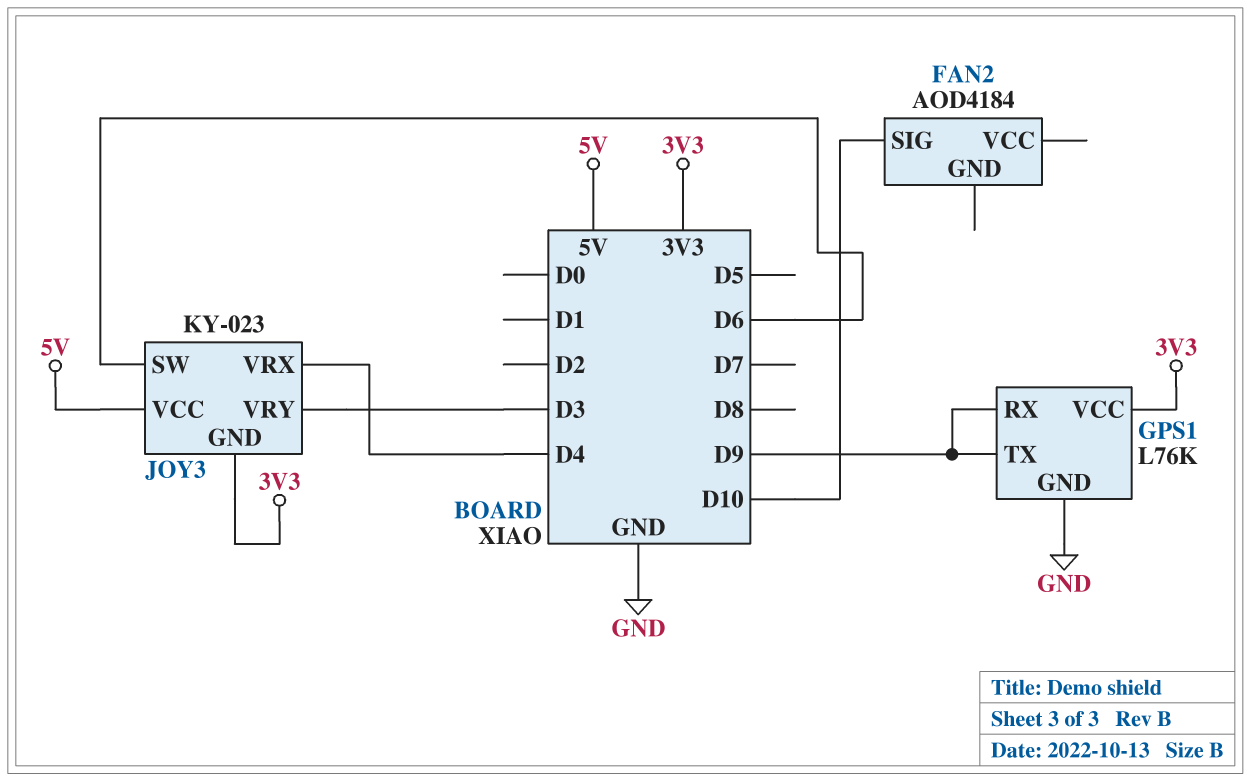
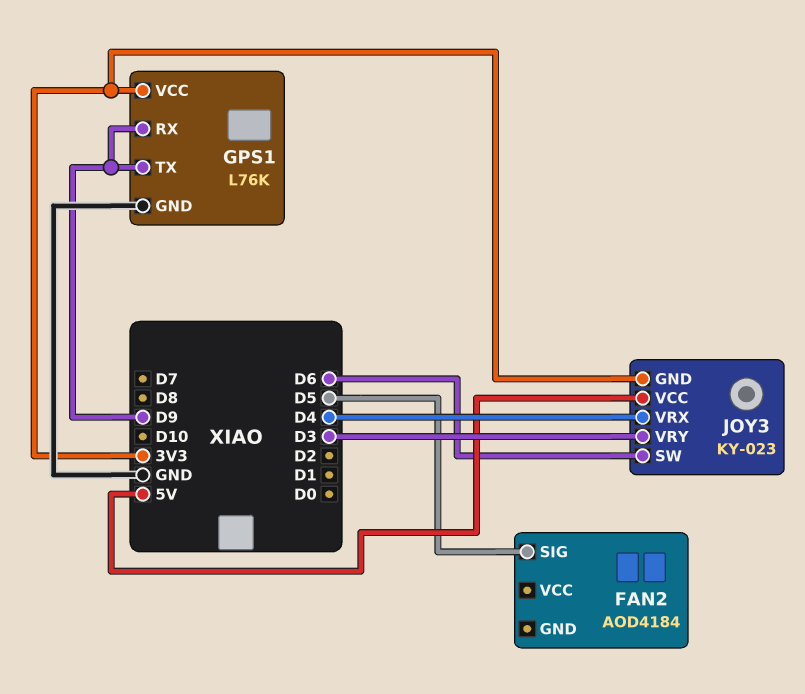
FAN2 pin SIG: D10 -> D5

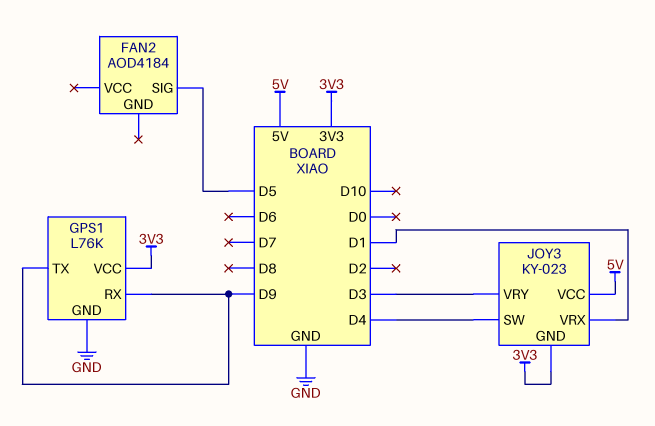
JOY3 pin SW: D6 -> D4
JOY3 pin VRX: D4 -> D1

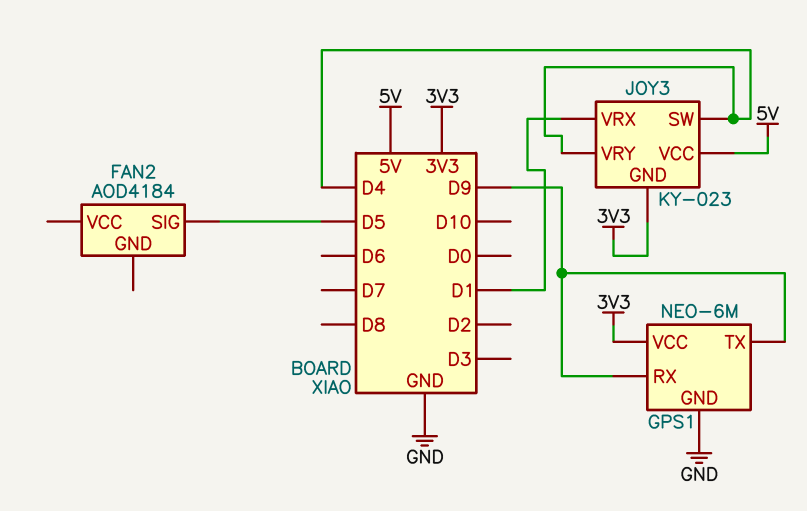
GPS1: L76K -> NEO-6M
JOY3 pin VRY: D3 -> D4

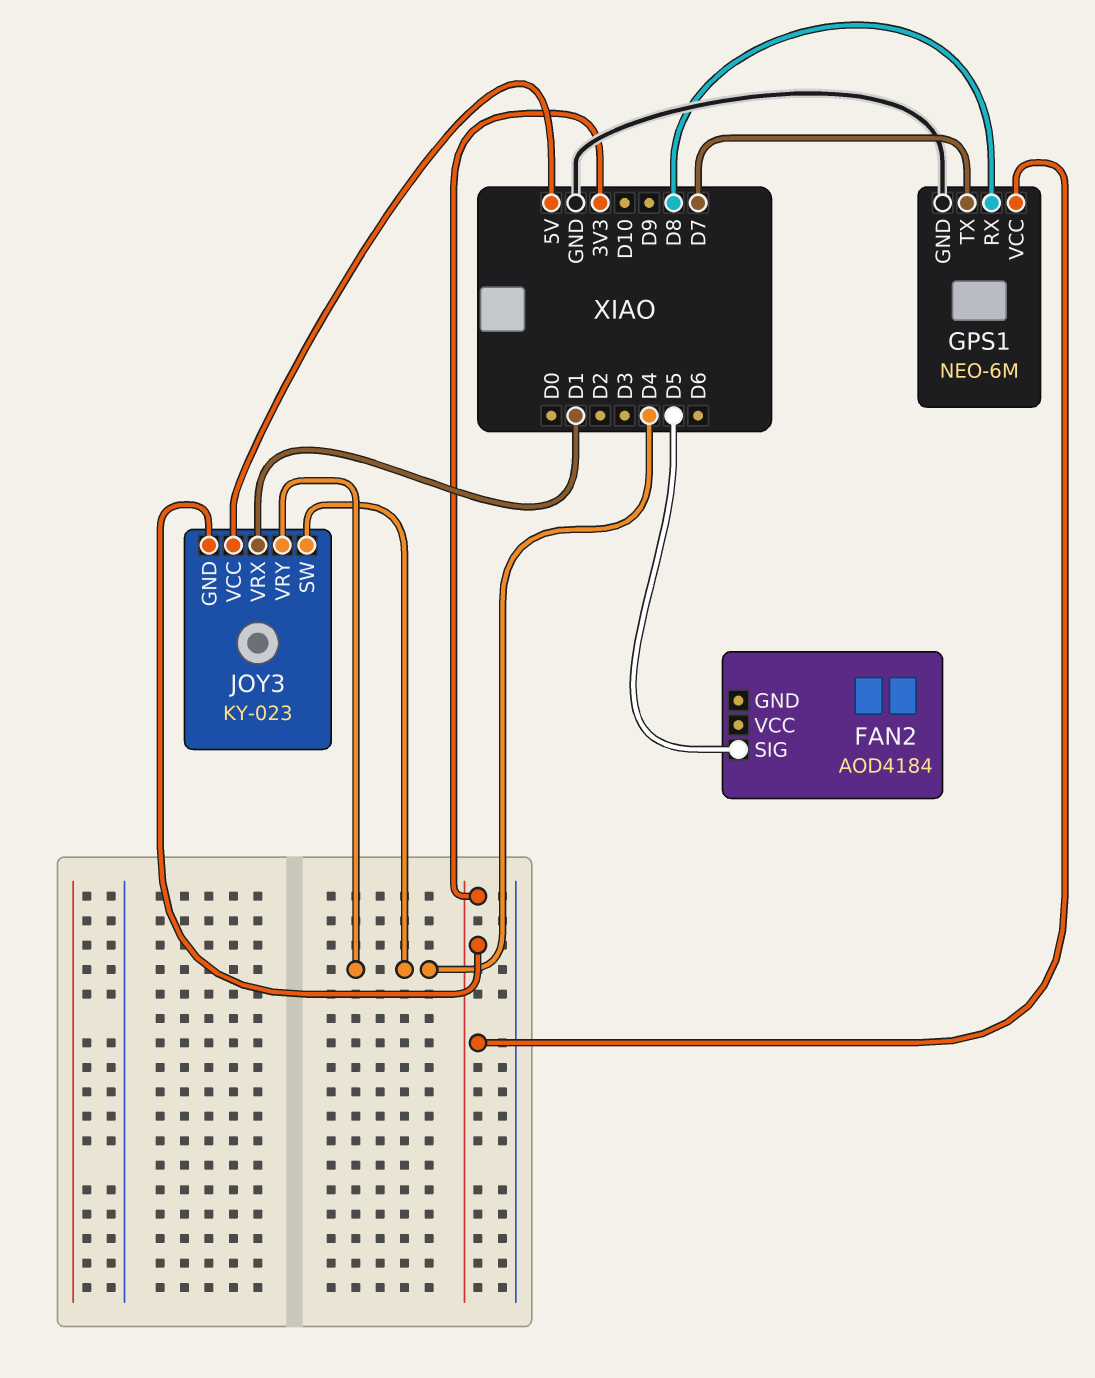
GPS1 pin RX: D9 -> D8
GPS1 pin TX: D9 -> D7

